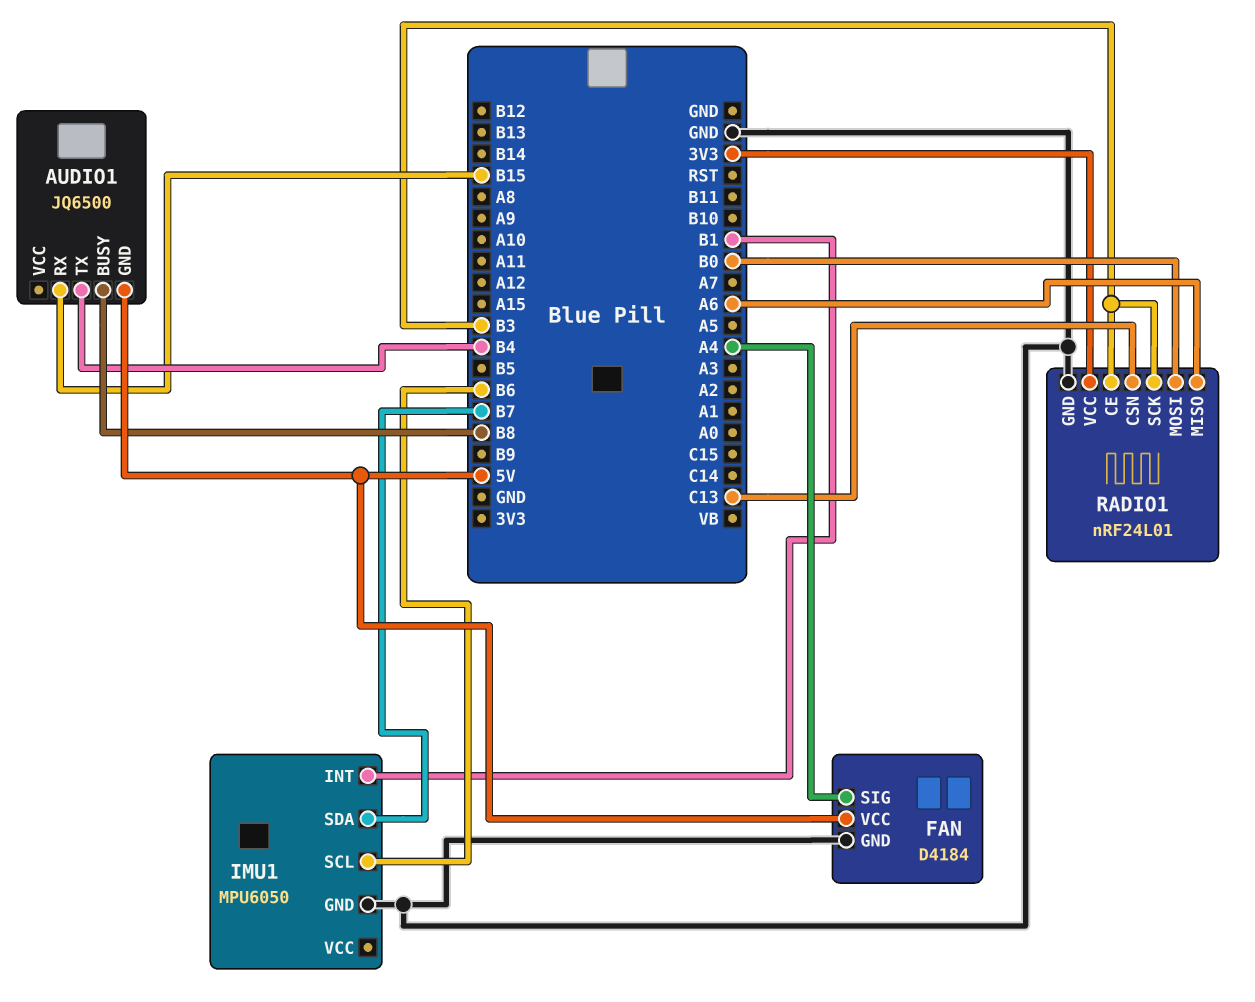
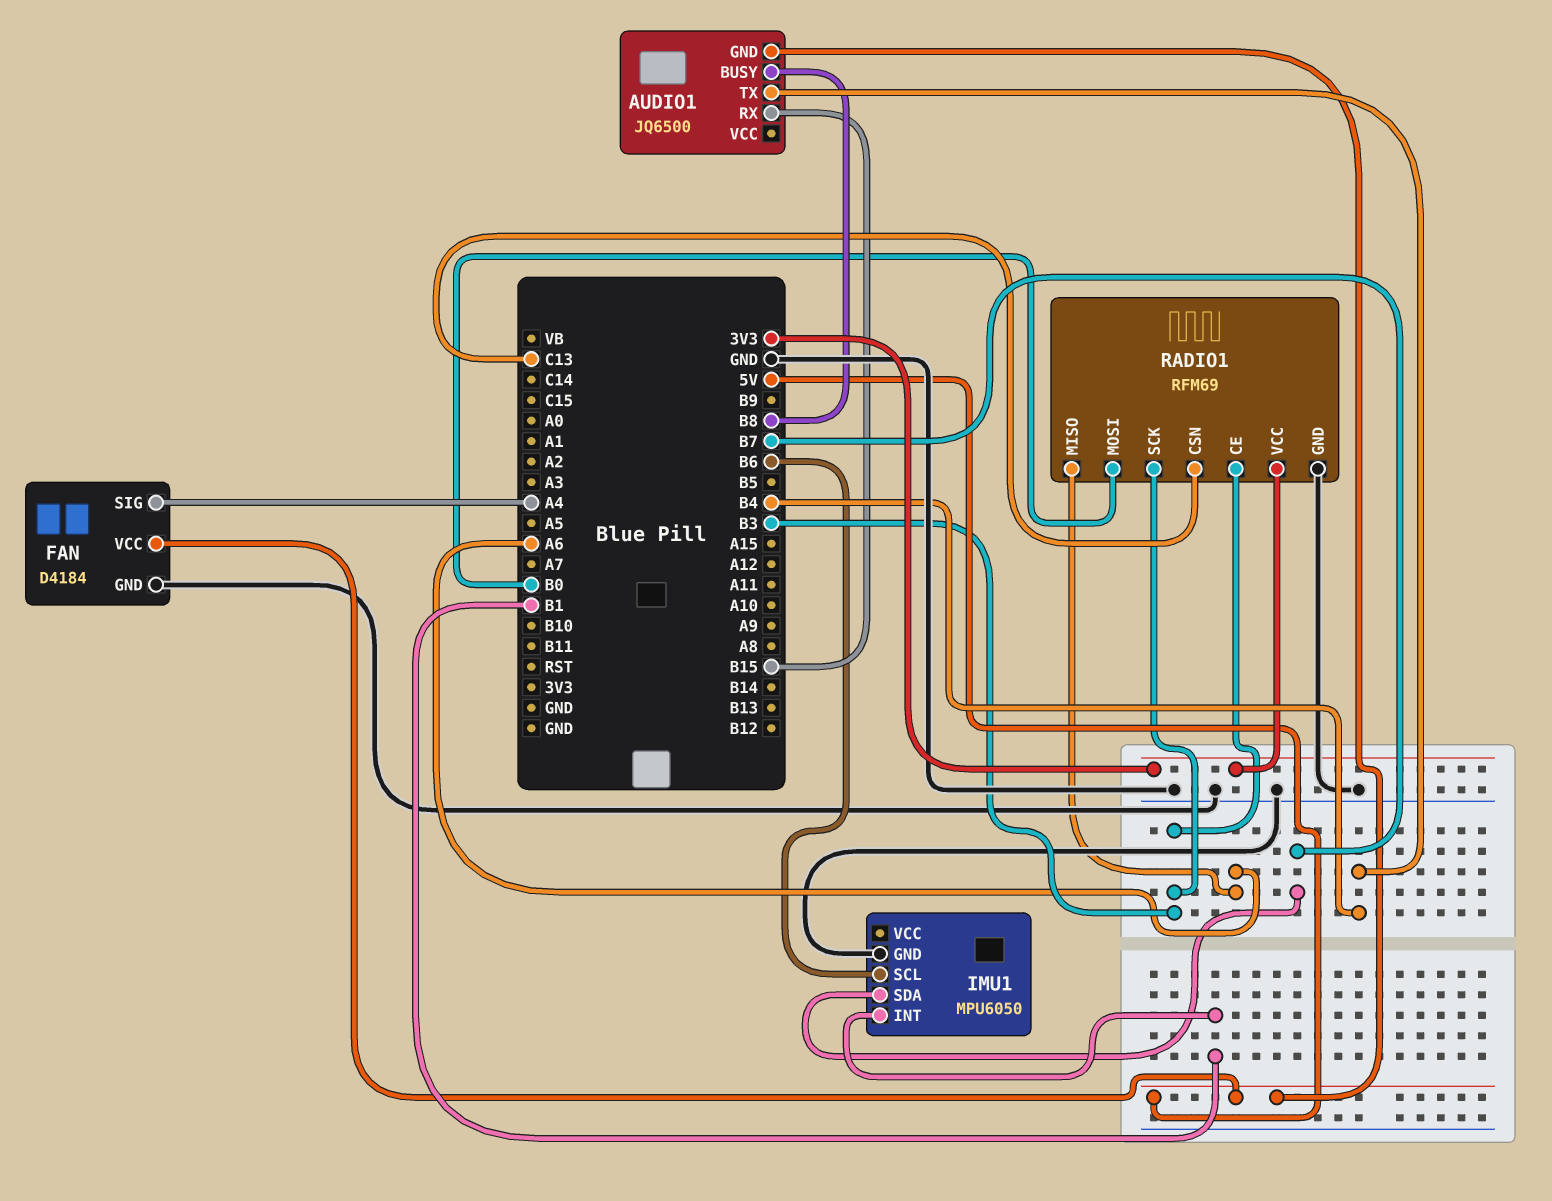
RADIO1: nRF24L01 -> RFM69

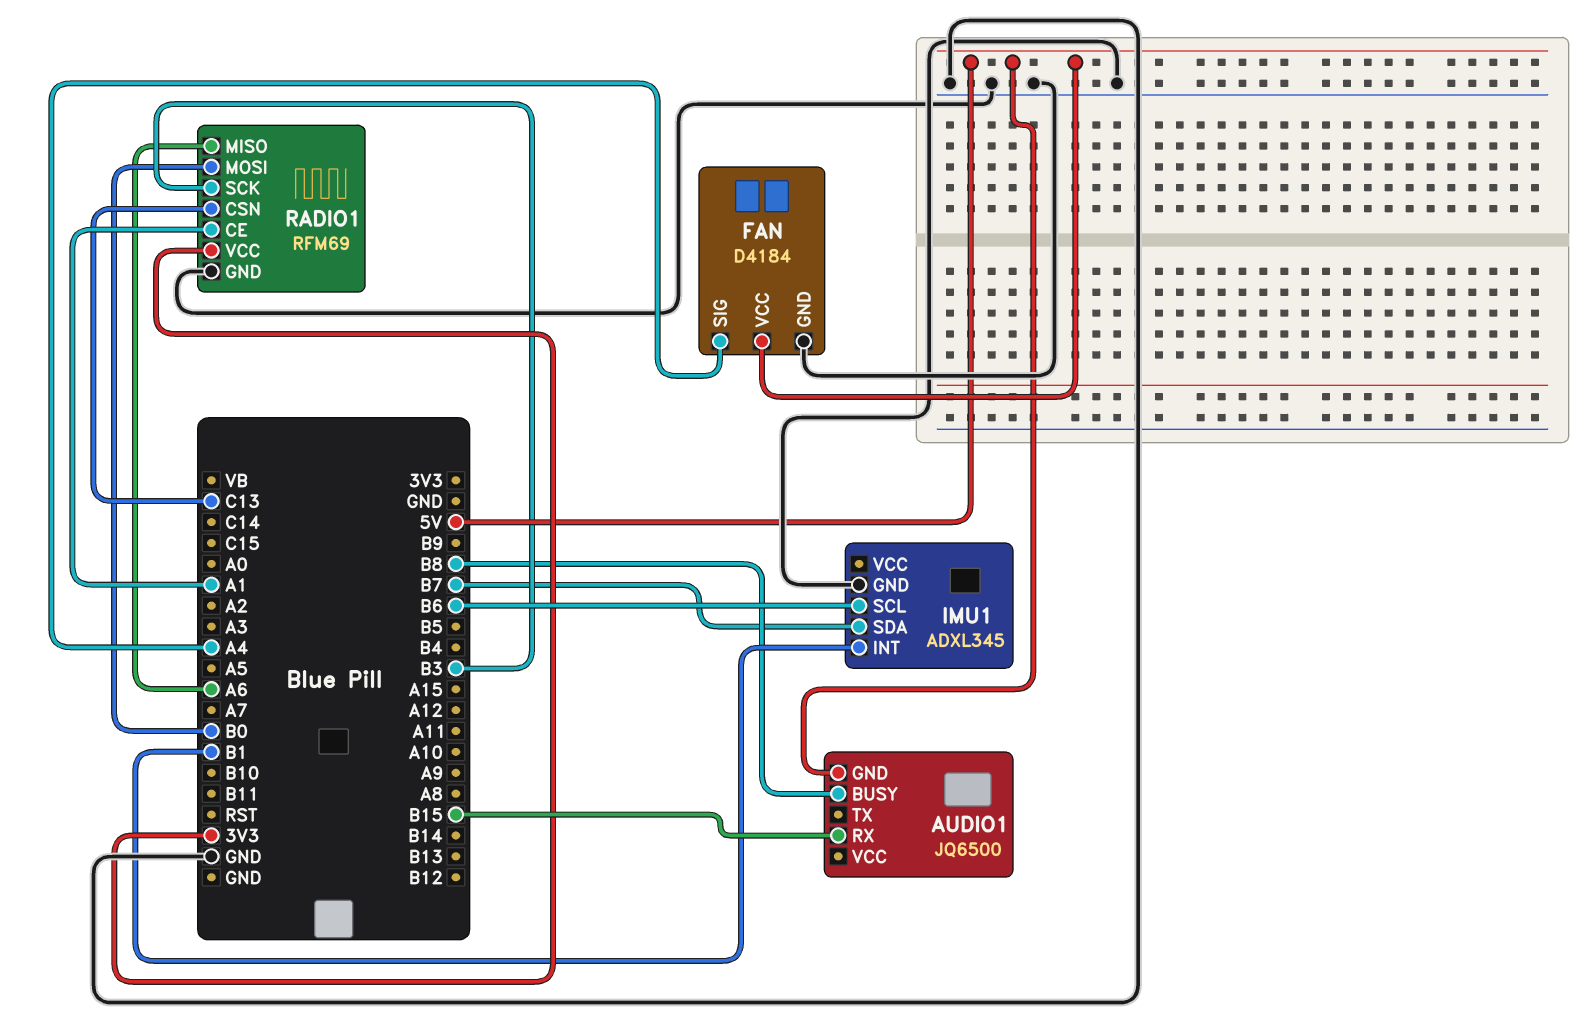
AUDIO1 pin TX: B4 -> none
IMU1: MPU6050 -> ADXL345
RADIO1 pin CE: B3 -> A1

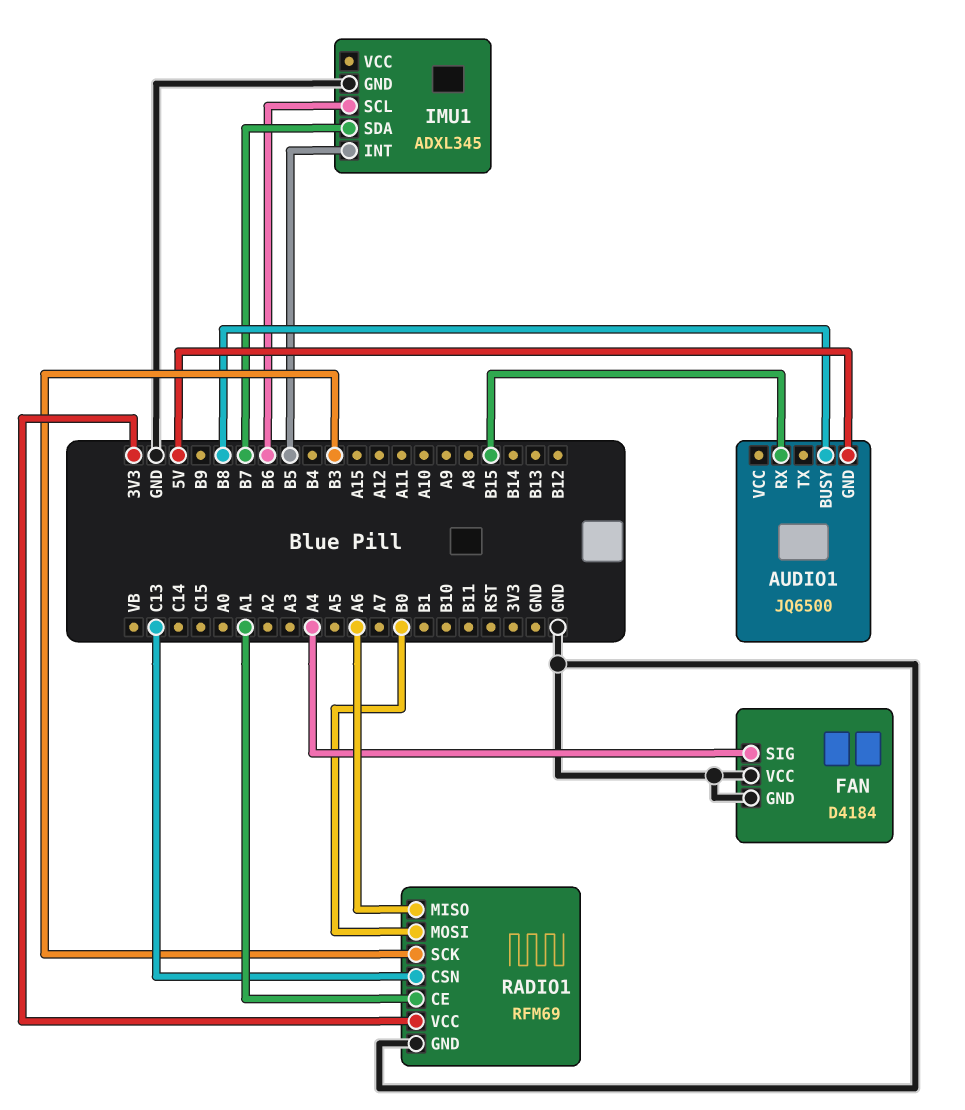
FAN pin VCC: 5V -> GND
IMU1 pin INT: B1 -> B5

